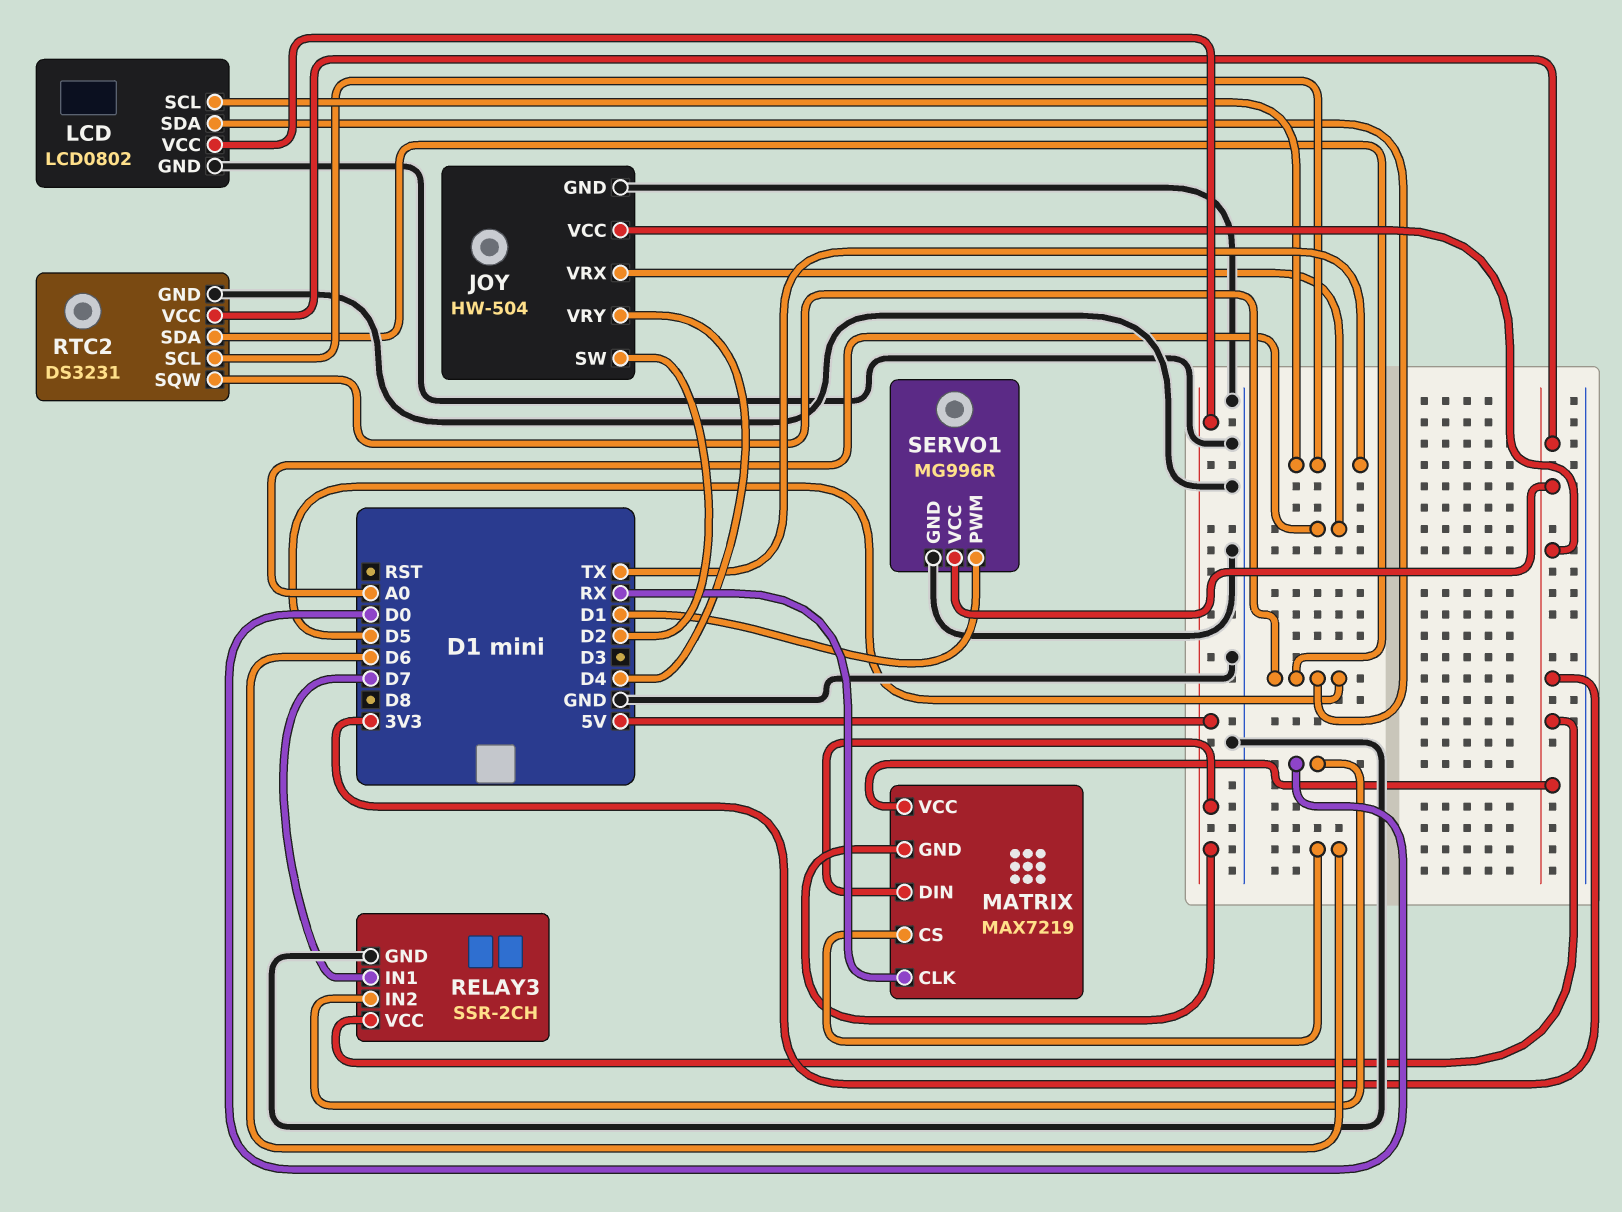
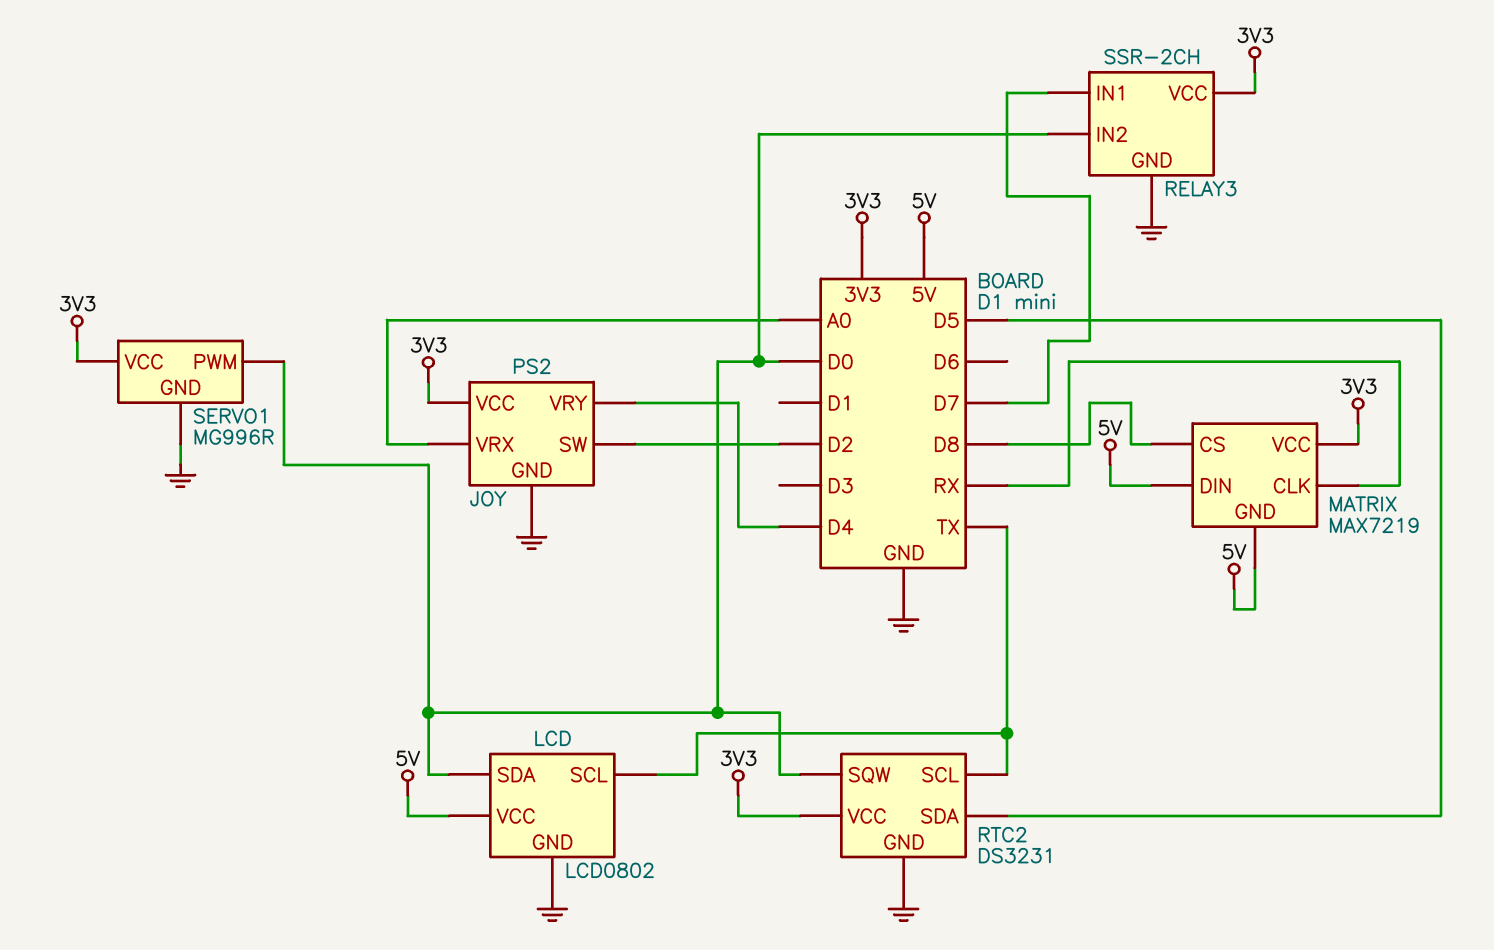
JOY: HW-504 -> PS2
LCD pin SDA: D5 -> D0
MATRIX pin CS: D6 -> D8
RTC2 pin SQW: D5 -> D0
SERVO1 pin PWM: D1 -> D0

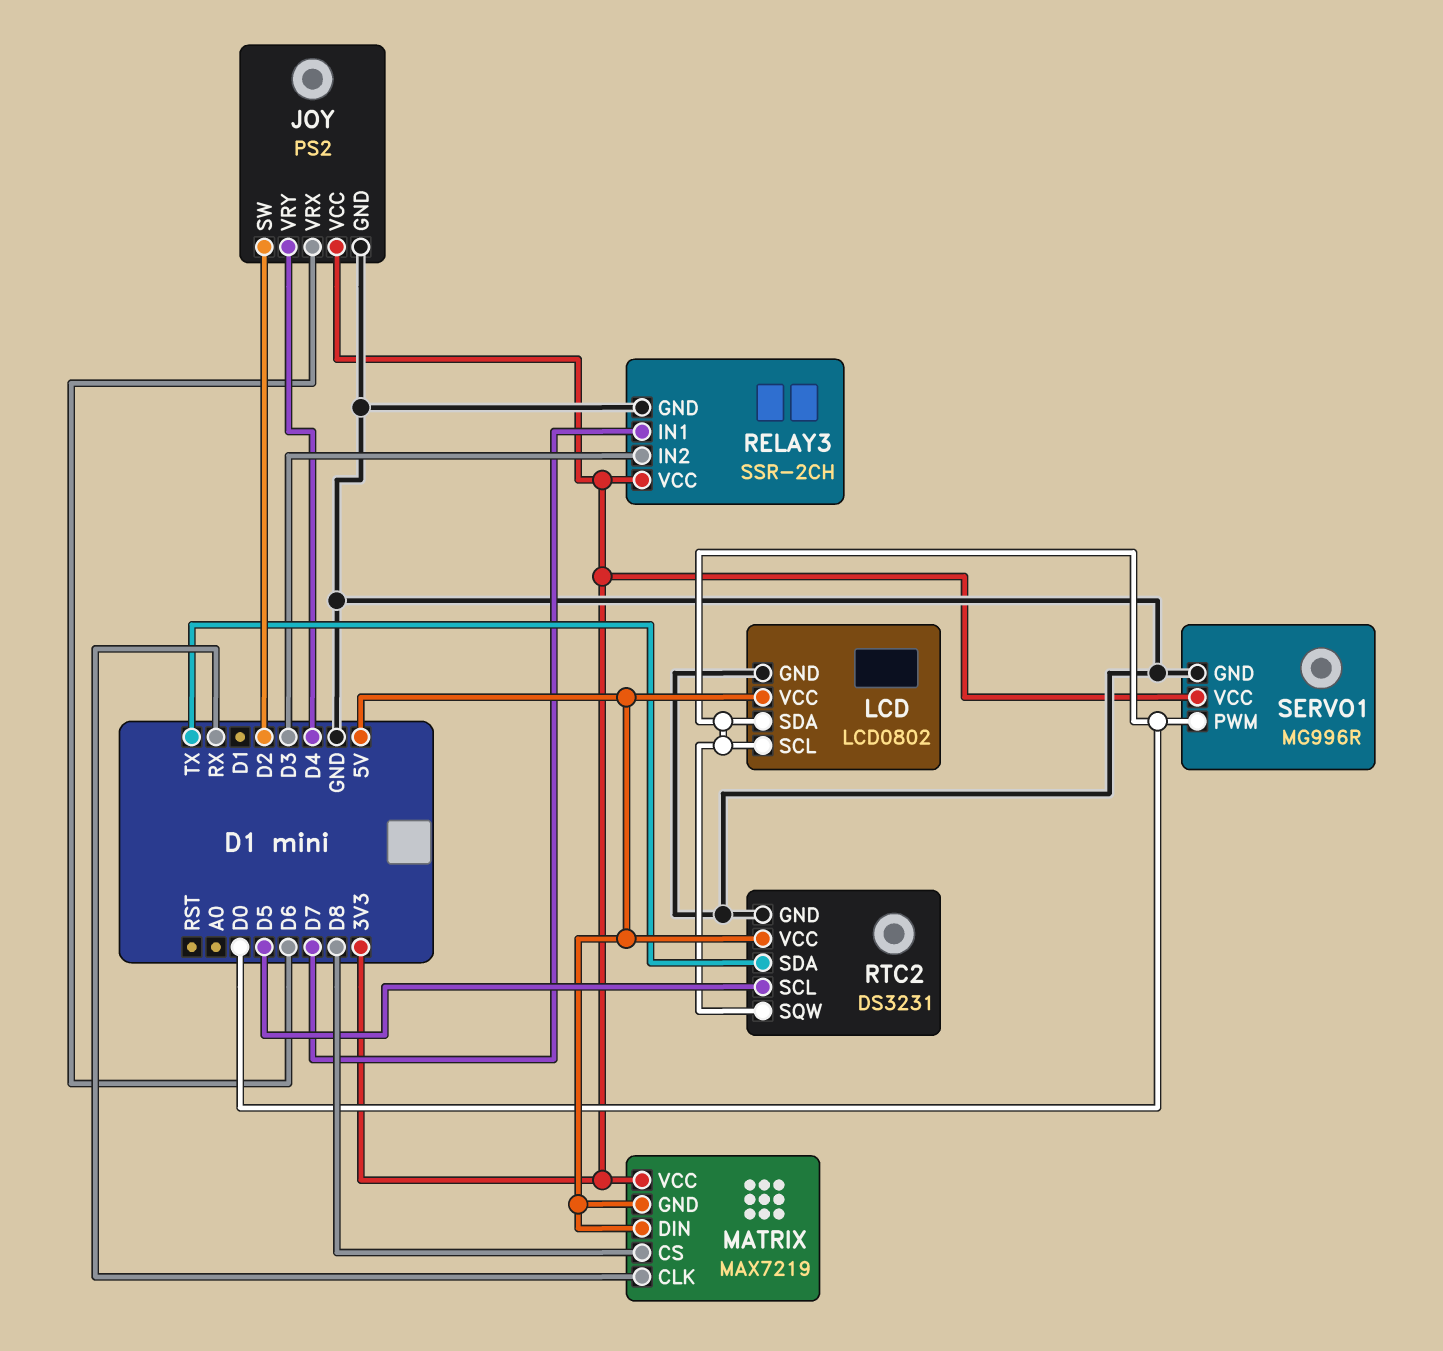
JOY pin VRX: A0 -> D6
LCD pin SCL: TX -> D0
RELAY3 pin IN2: D0 -> D3
RTC2 pin SCL: TX -> D5
RTC2 pin SDA: D5 -> TX
RTC2 pin VCC: 3V3 -> 5V

